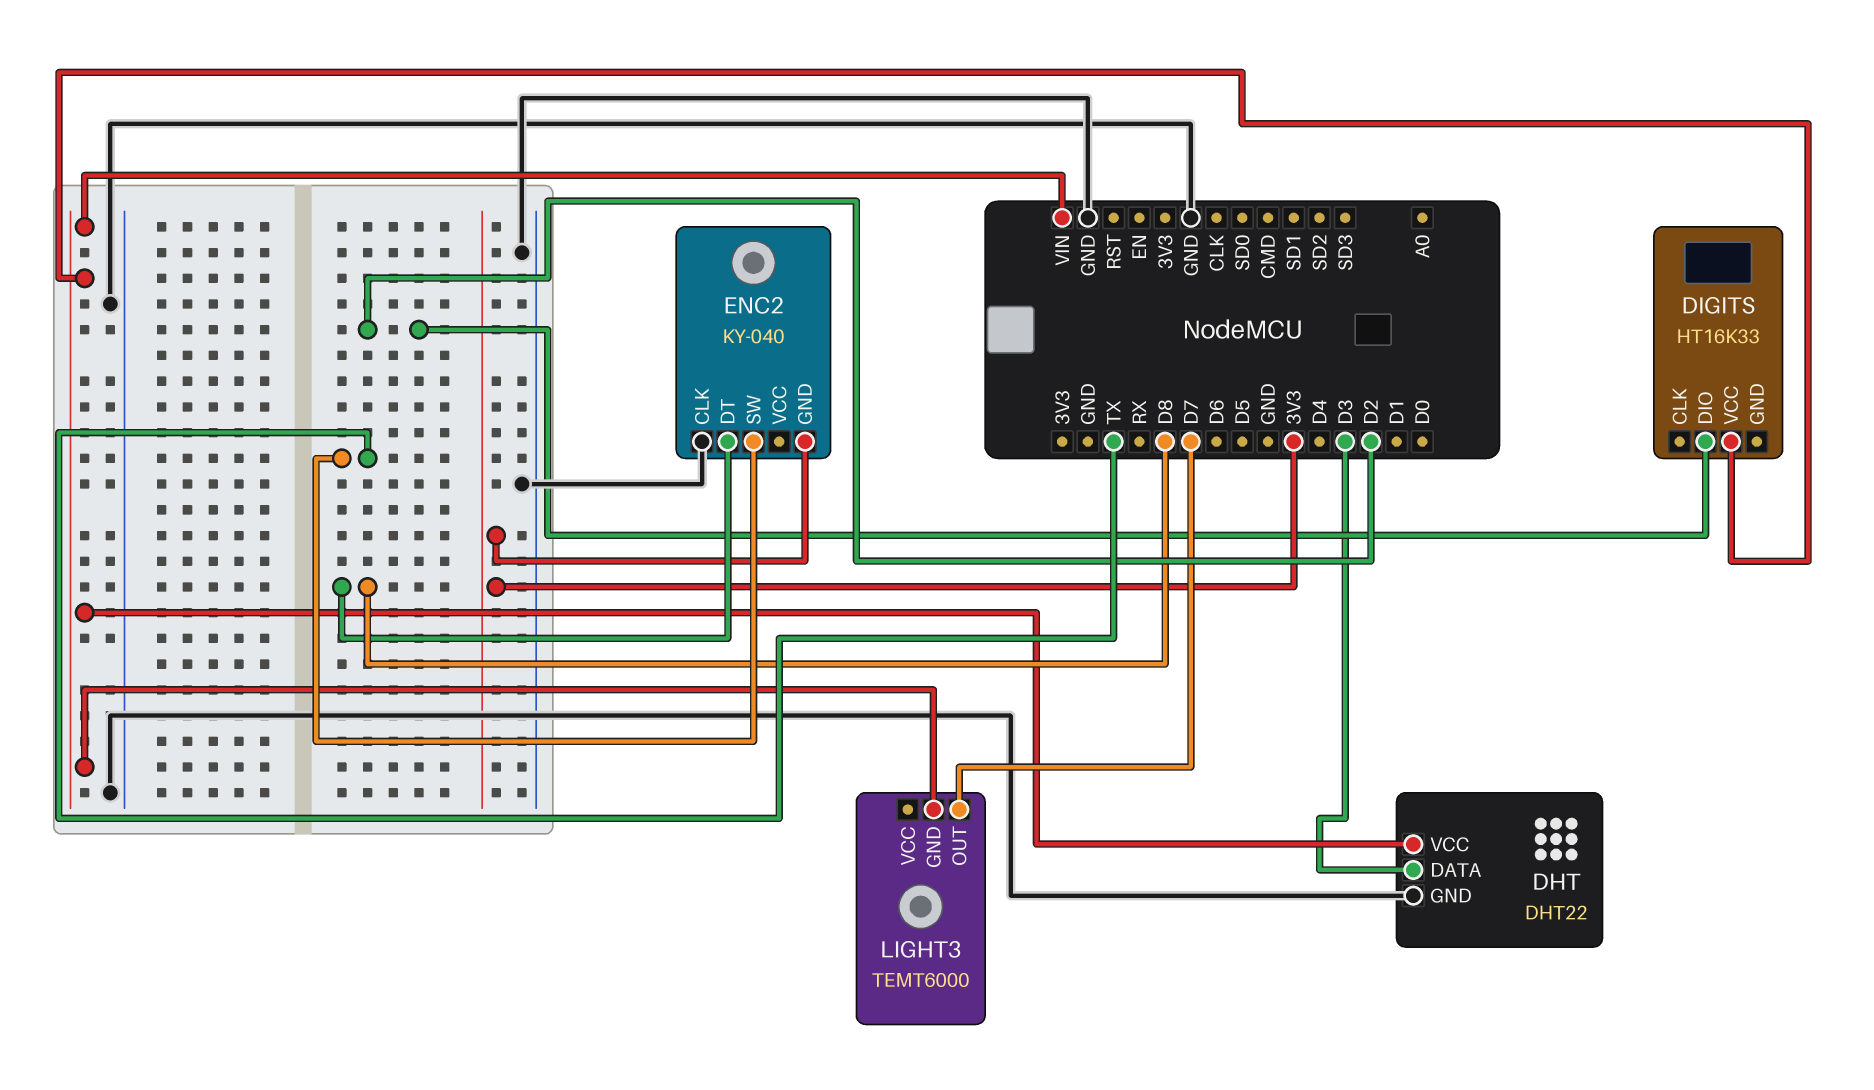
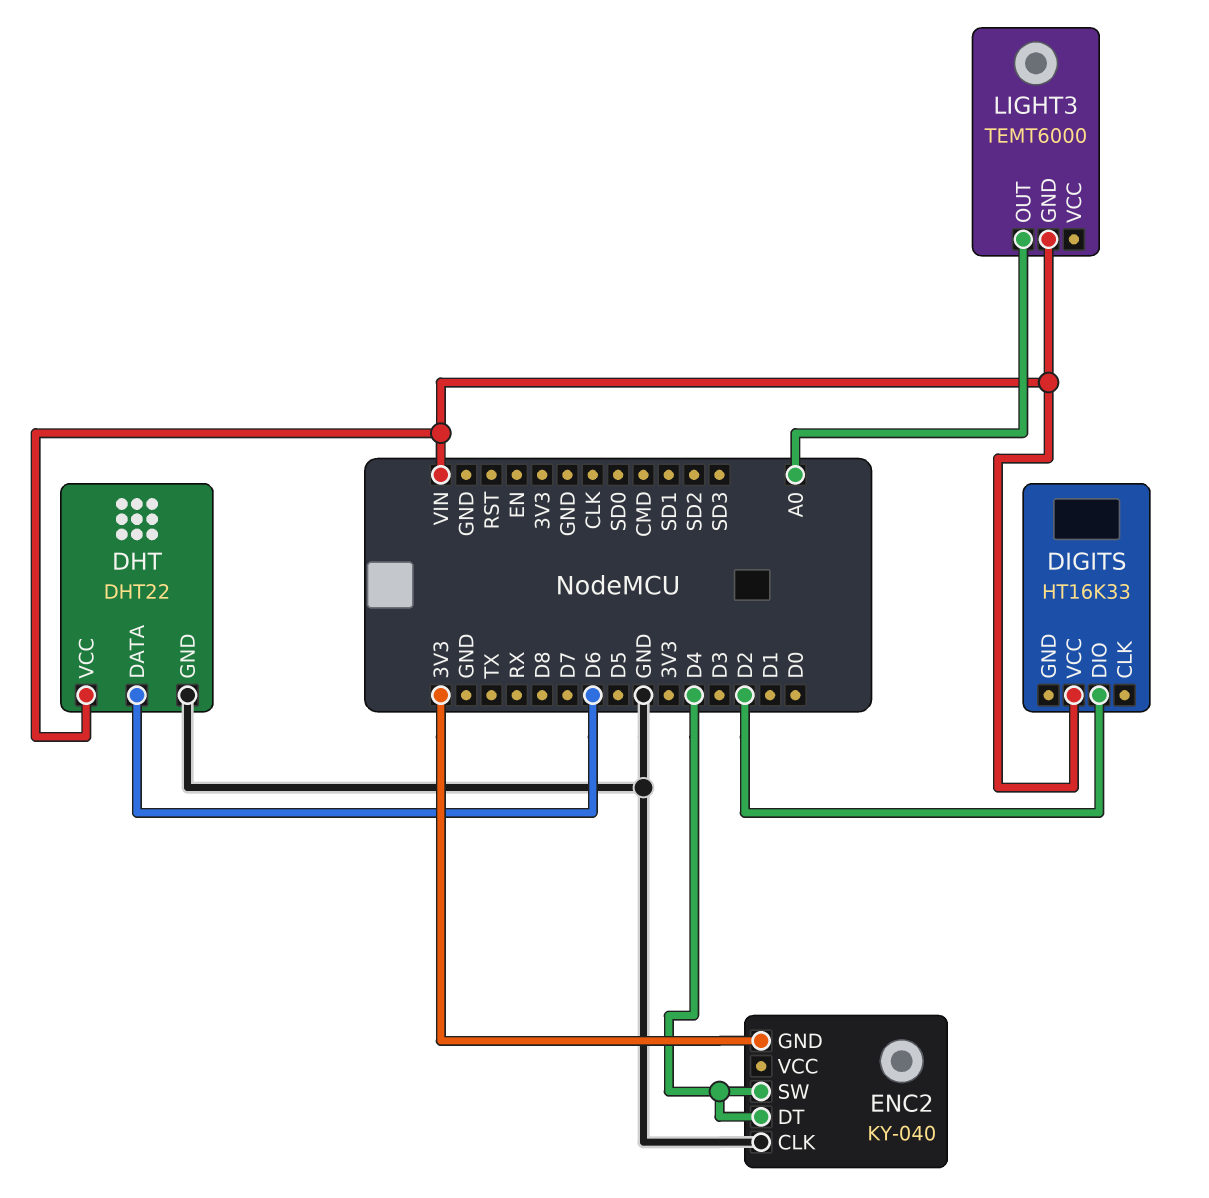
DHT pin DATA: D3 -> D6
ENC2 pin DT: D8 -> D4
ENC2 pin SW: TX -> D4
LIGHT3 pin OUT: D7 -> A0

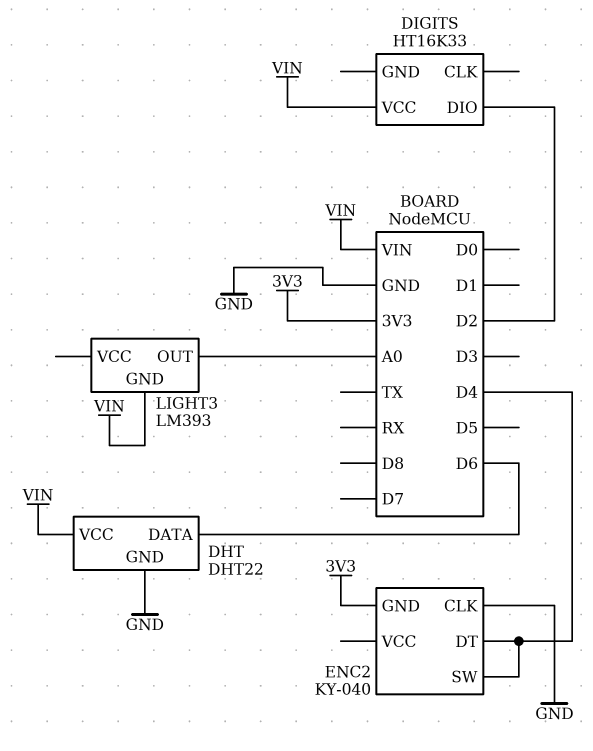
LIGHT3: TEMT6000 -> LM393

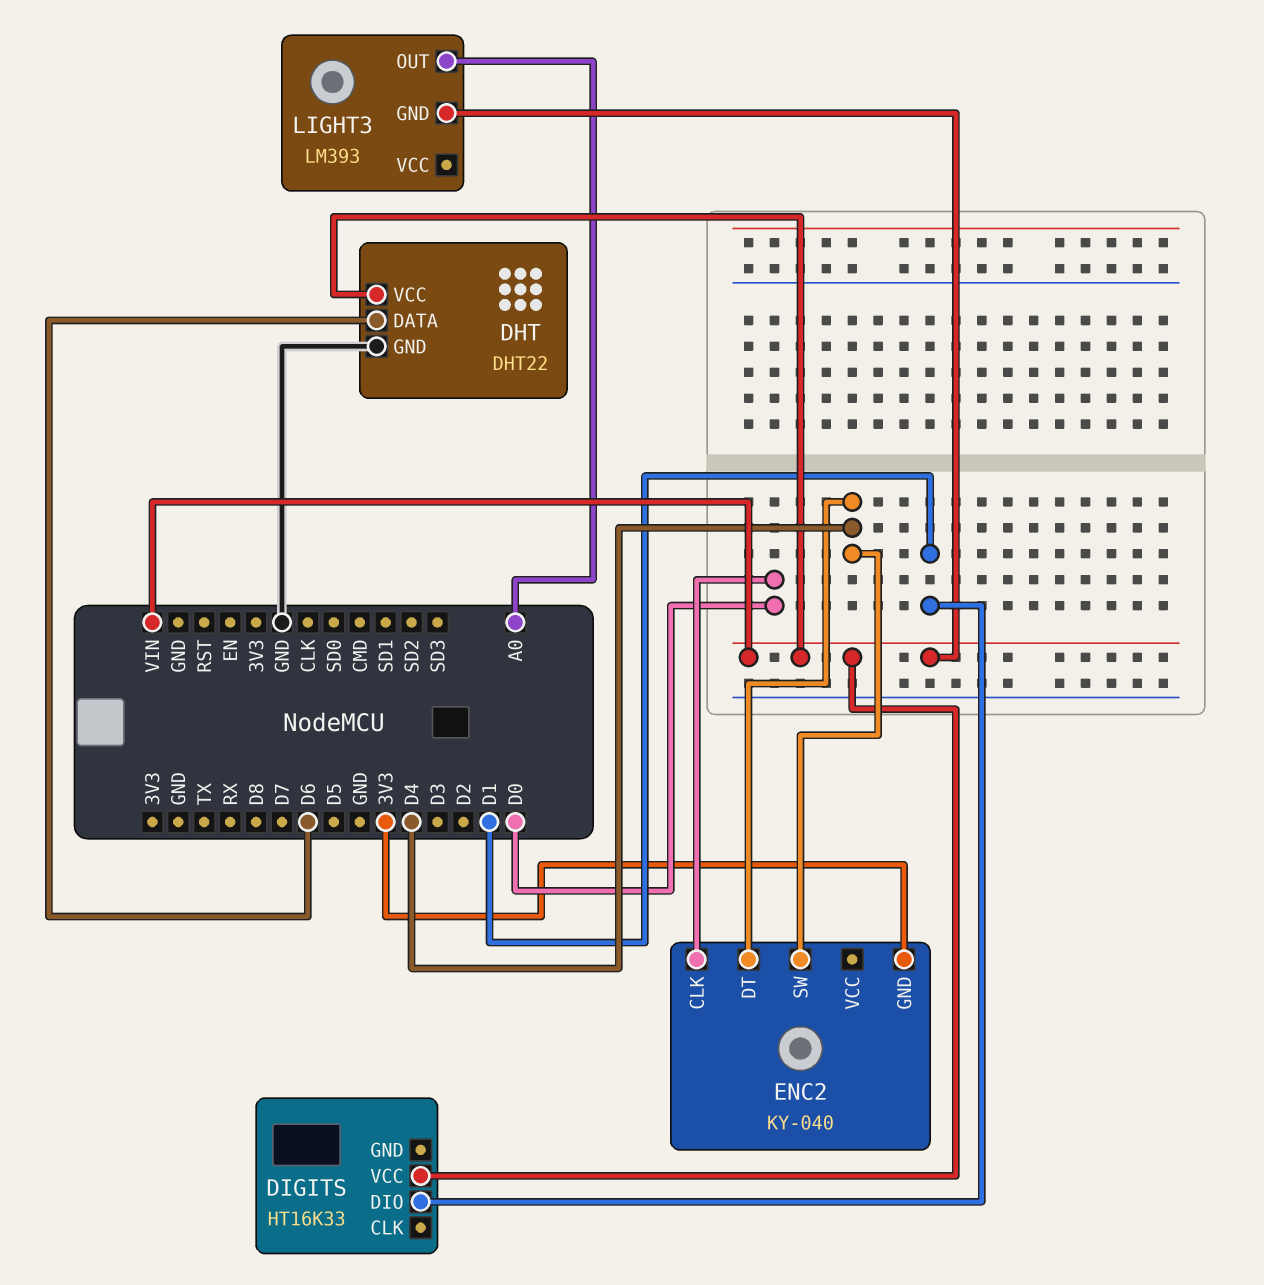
DIGITS pin DIO: D2 -> D1
ENC2 pin CLK: GND -> D0

